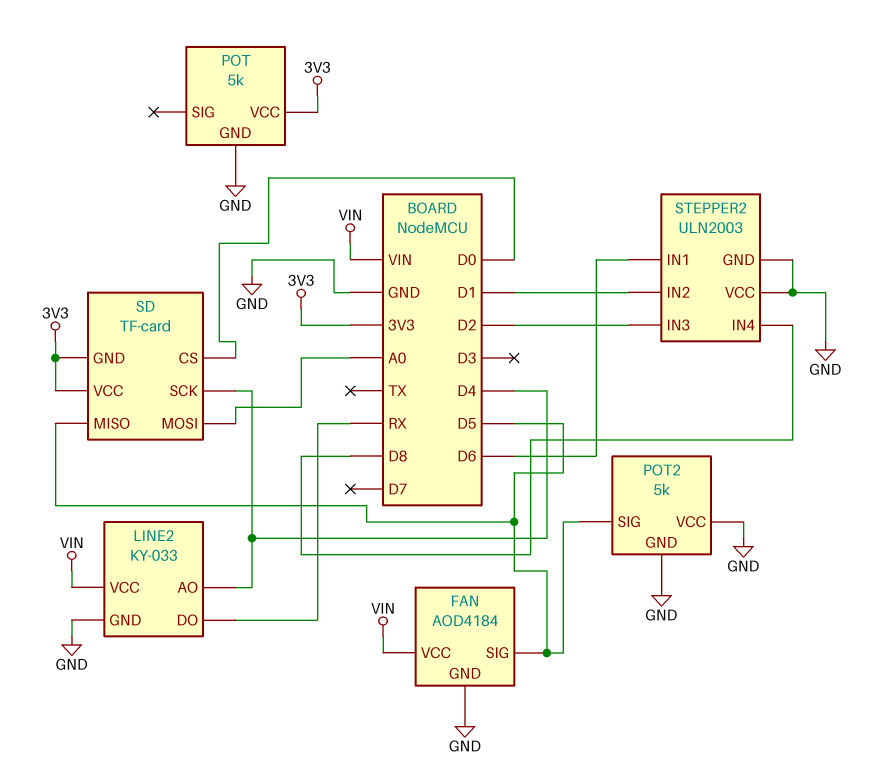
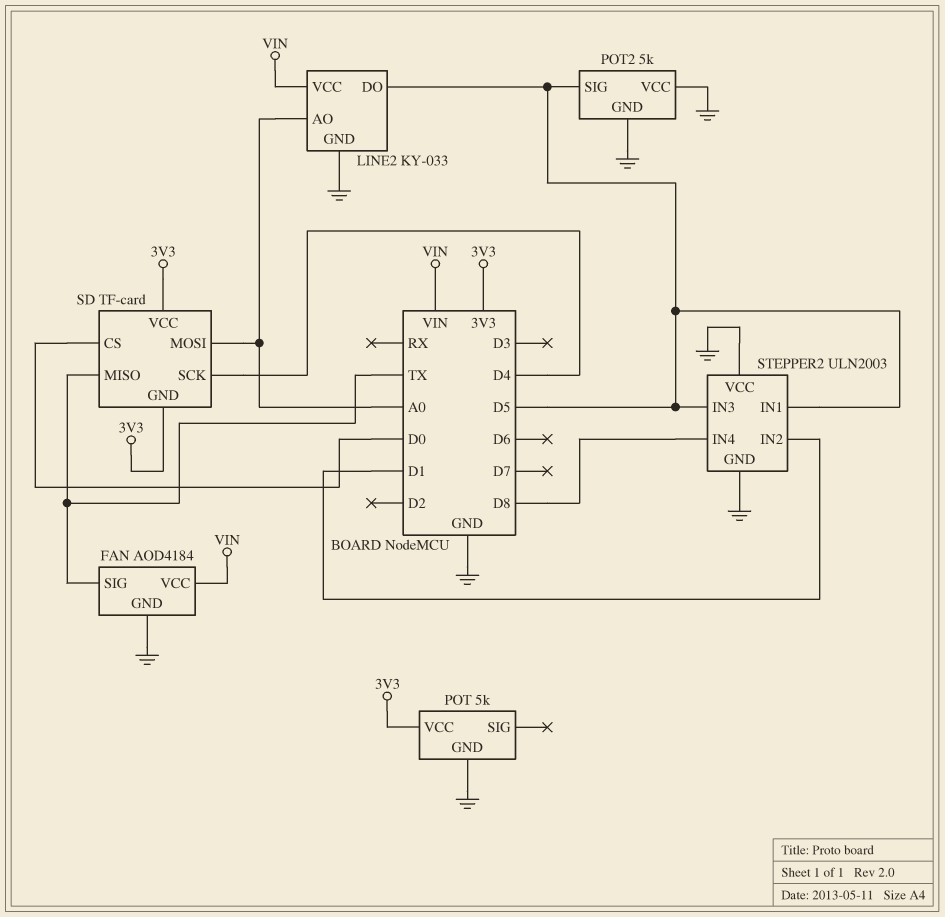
FAN pin SIG: D5 -> TX
LINE2 pin AO: D4 -> A0
LINE2 pin DO: RX -> D5
SD pin MISO: D5 -> TX
STEPPER2 pin IN1: D6 -> D5
STEPPER2 pin IN3: D2 -> D5

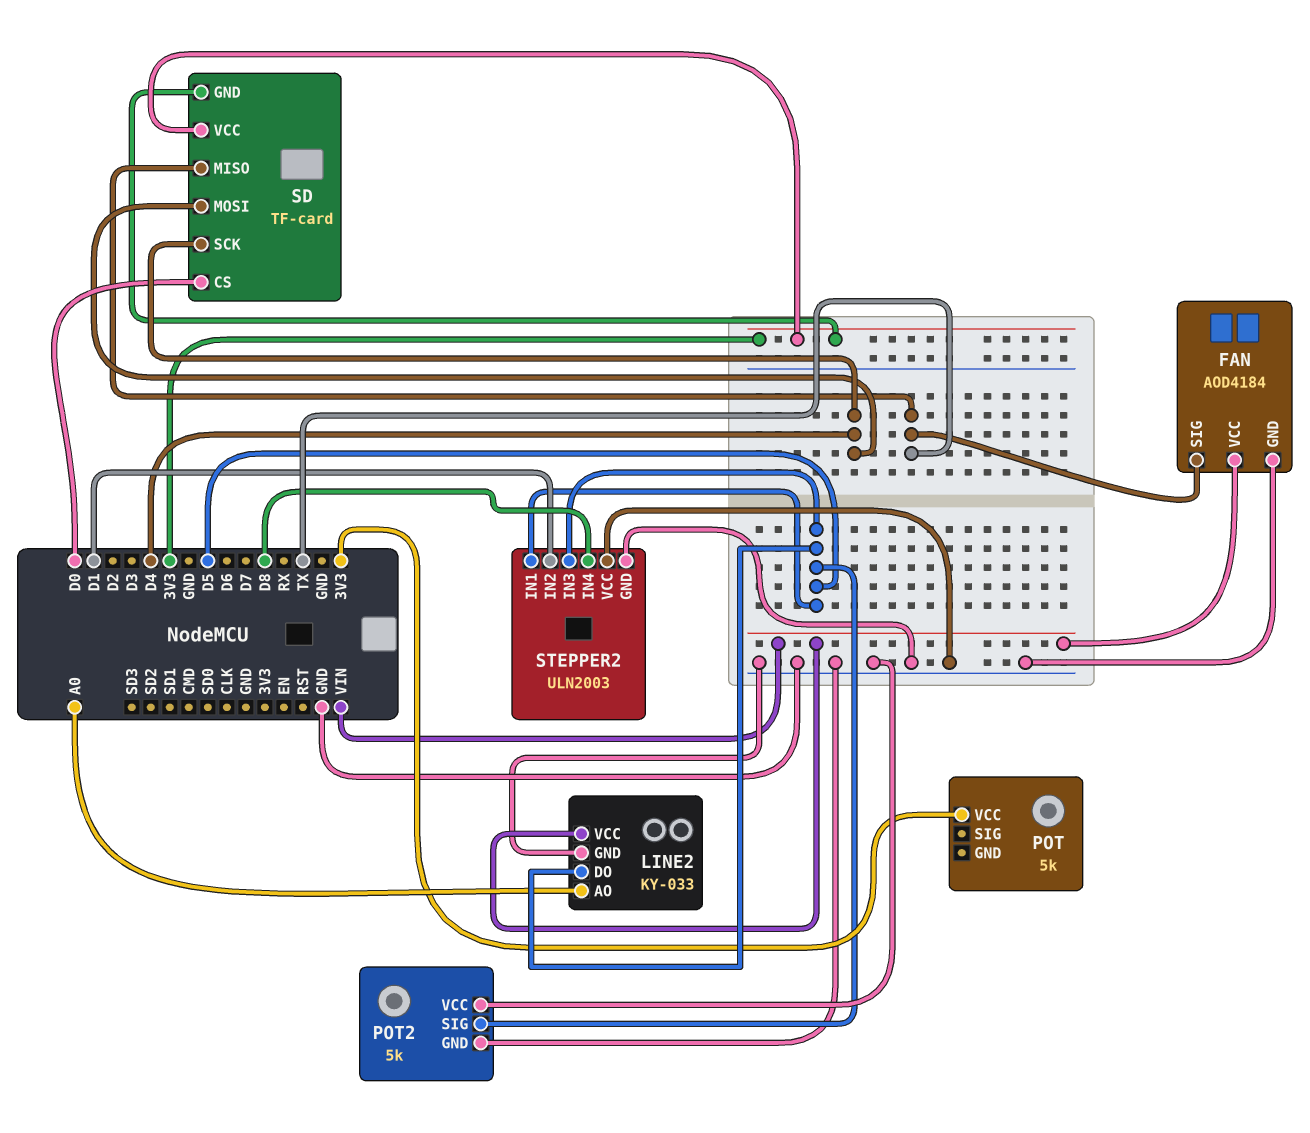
POT pin GND: GND -> none
SD pin MOSI: A0 -> D4

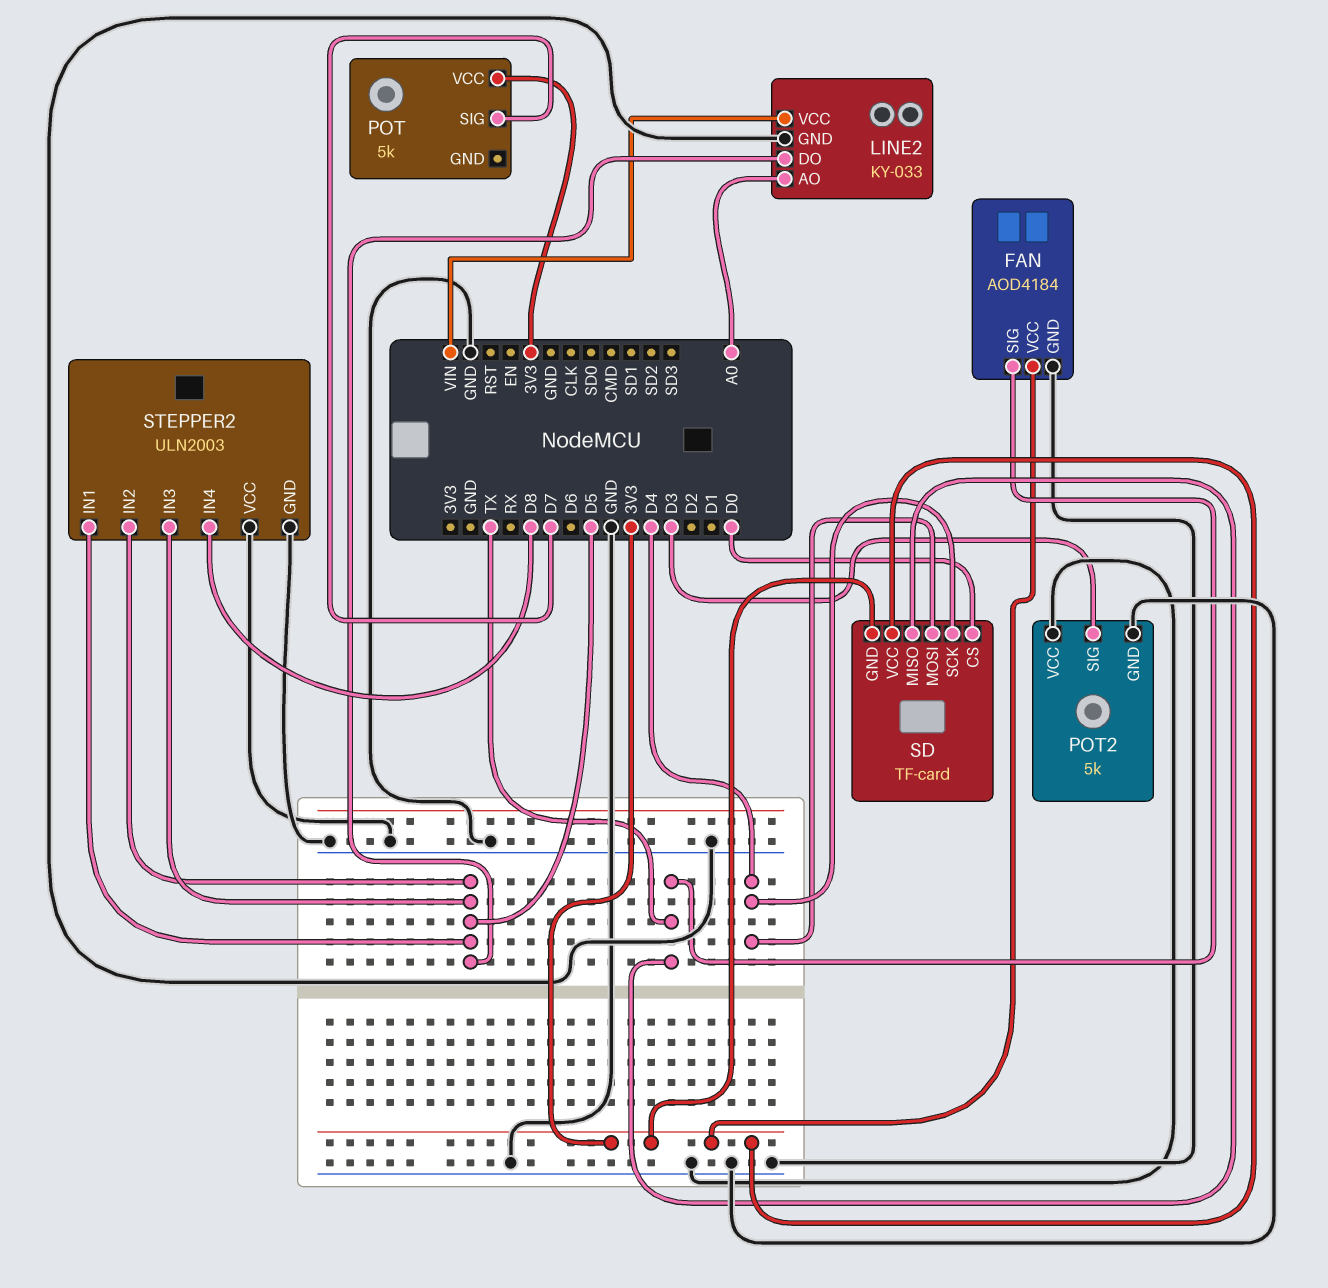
FAN pin VCC: VIN -> 3V3
POT pin SIG: none -> D7
POT2 pin SIG: D5 -> D3
STEPPER2 pin IN2: D1 -> D5

